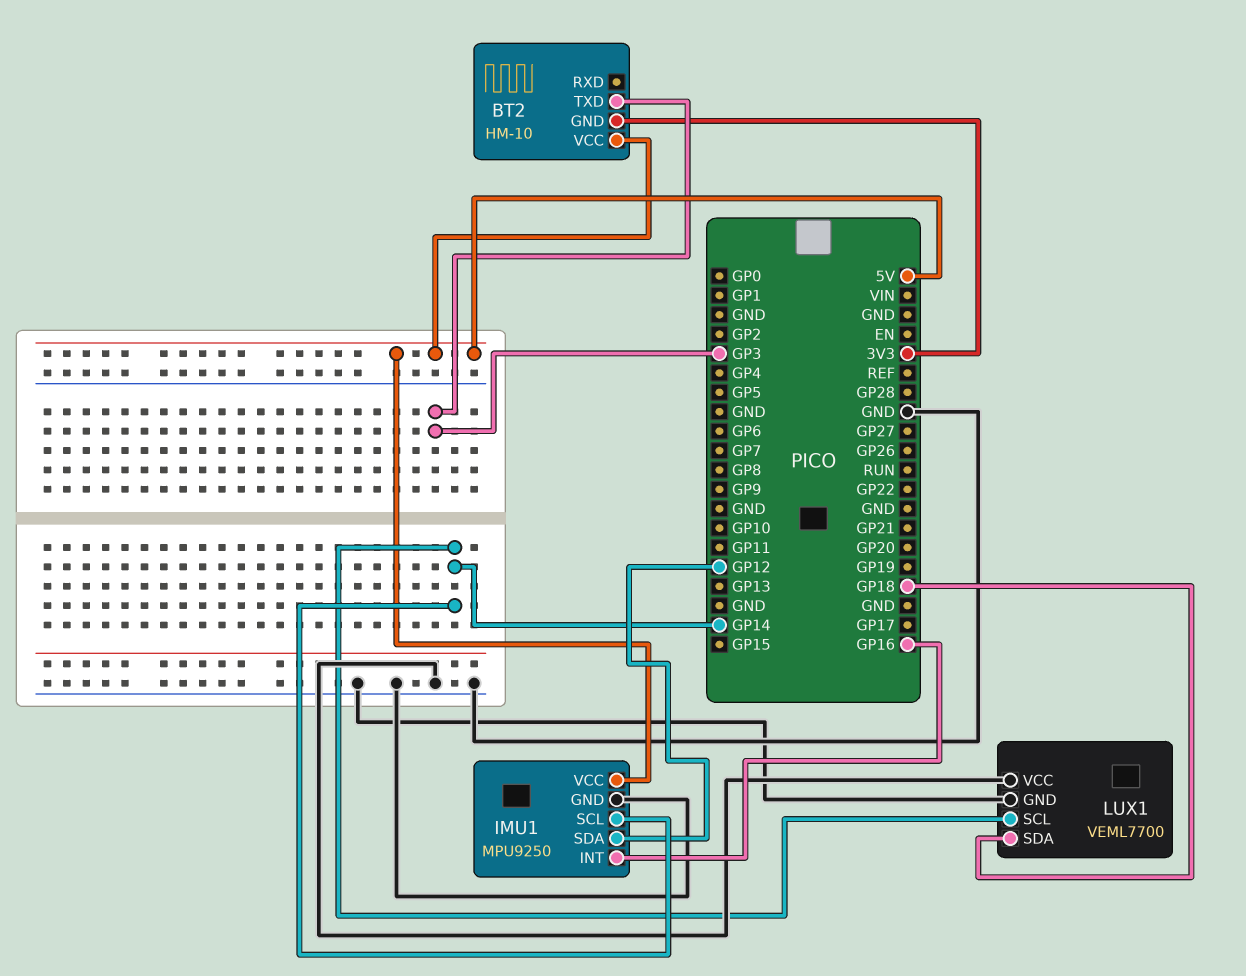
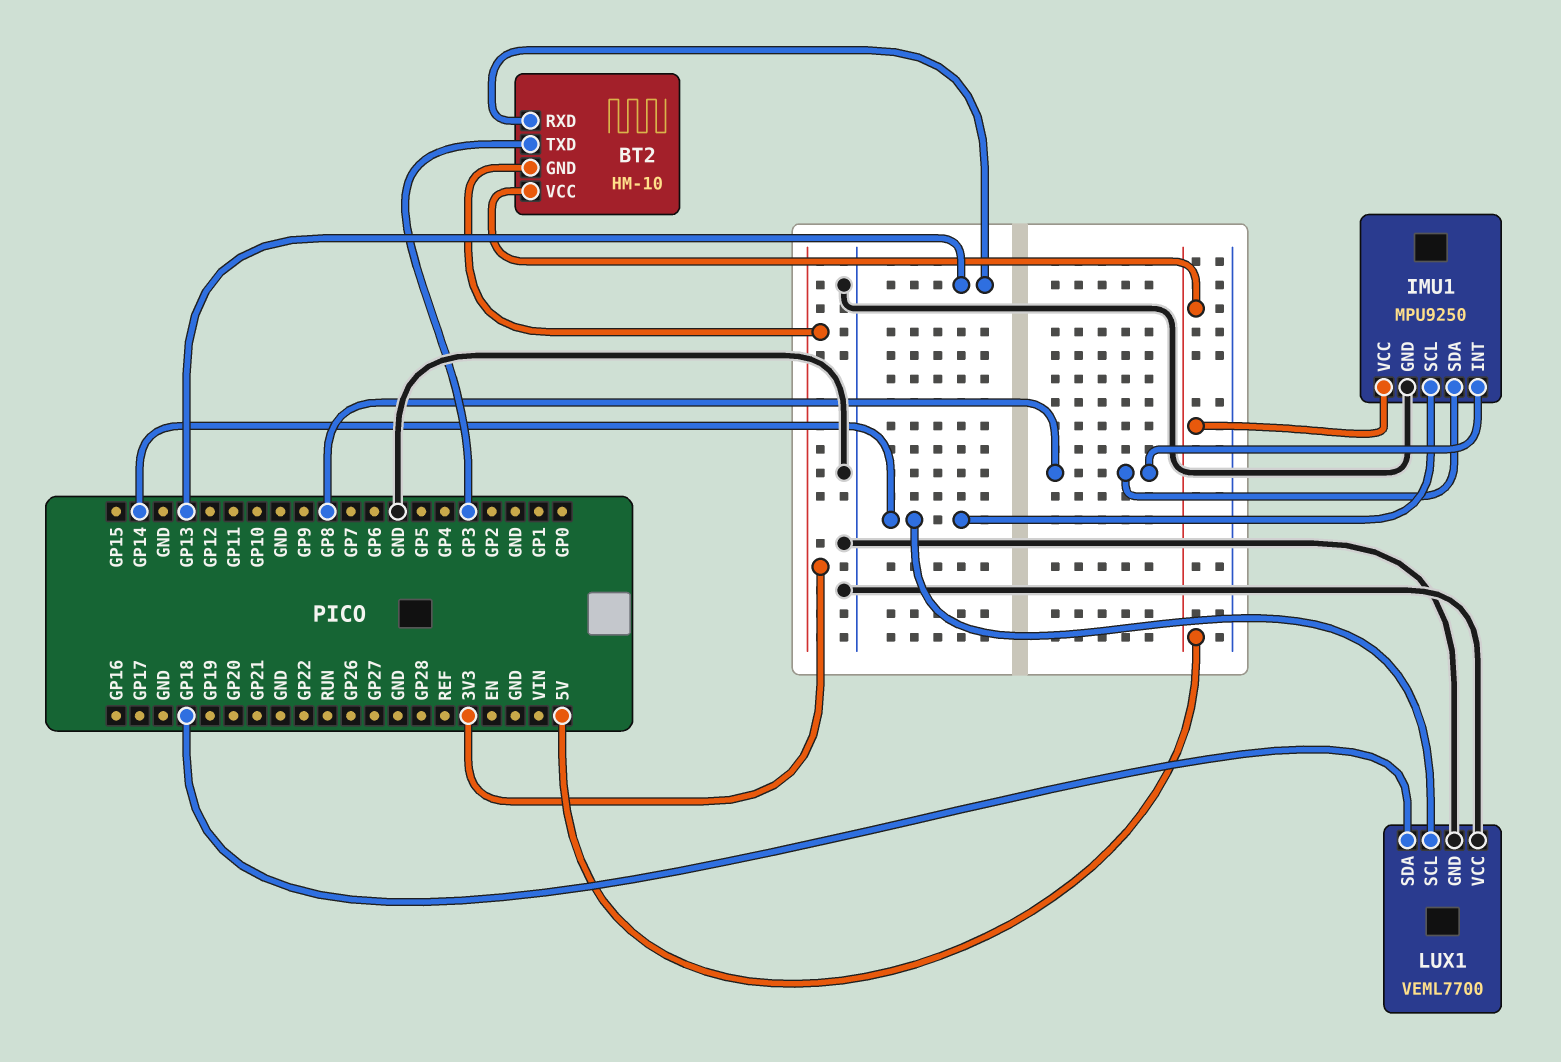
BT2 pin RXD: none -> GP13
IMU1 pin INT: GP16 -> GP8
IMU1 pin SDA: GP12 -> GP8

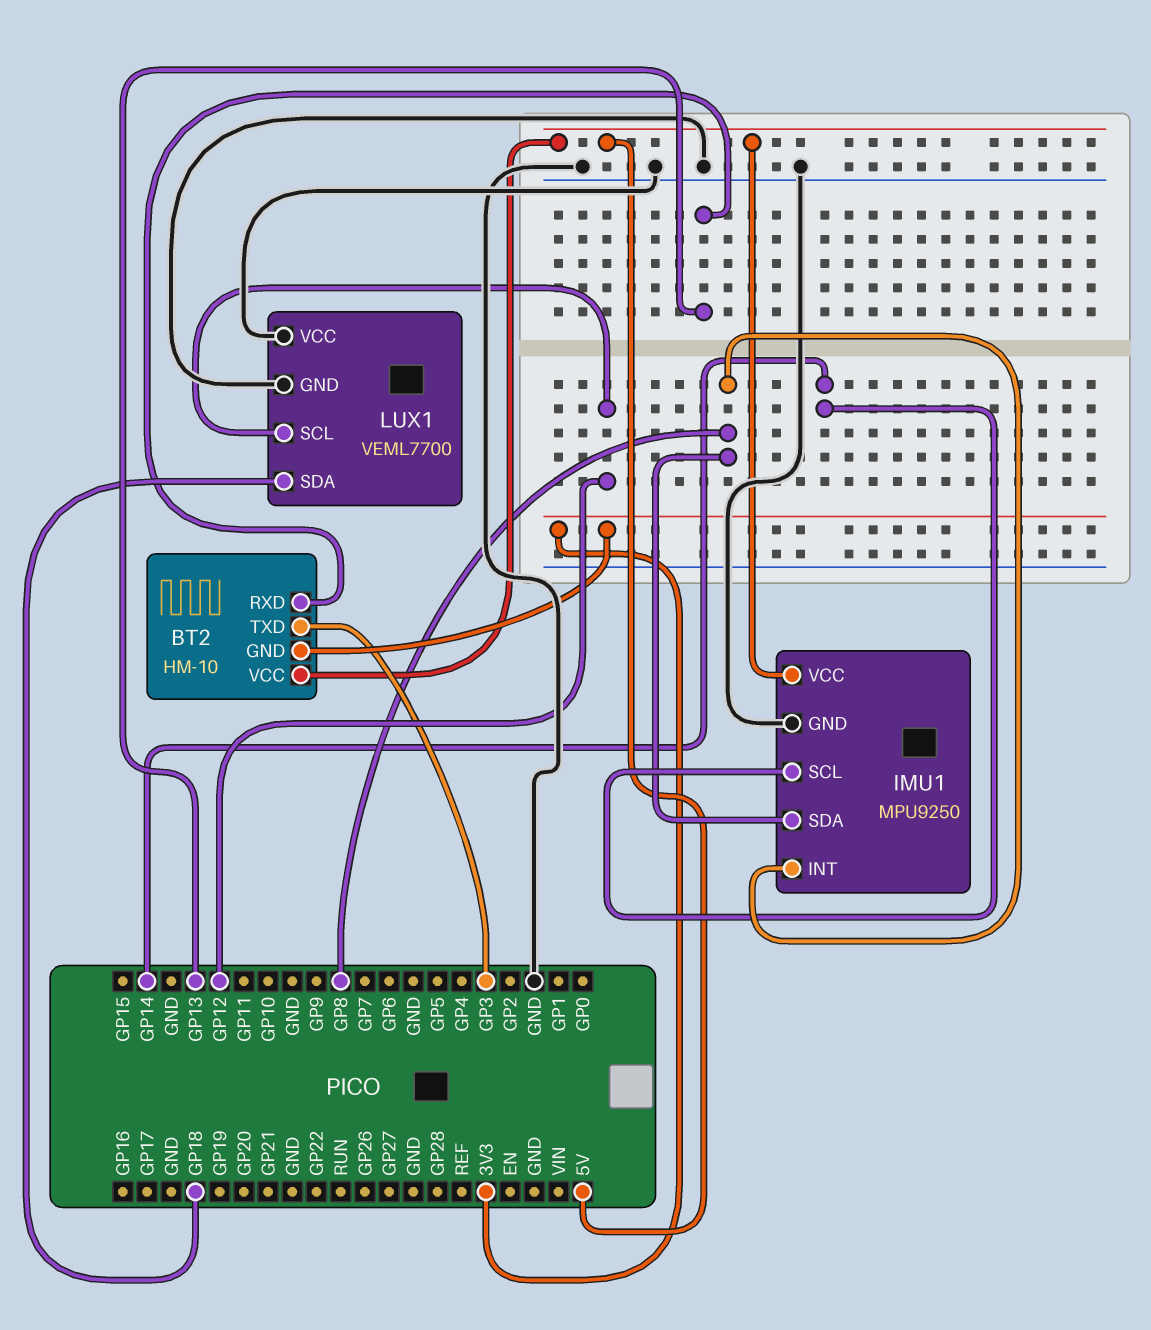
LUX1 pin SCL: GP14 -> GP12

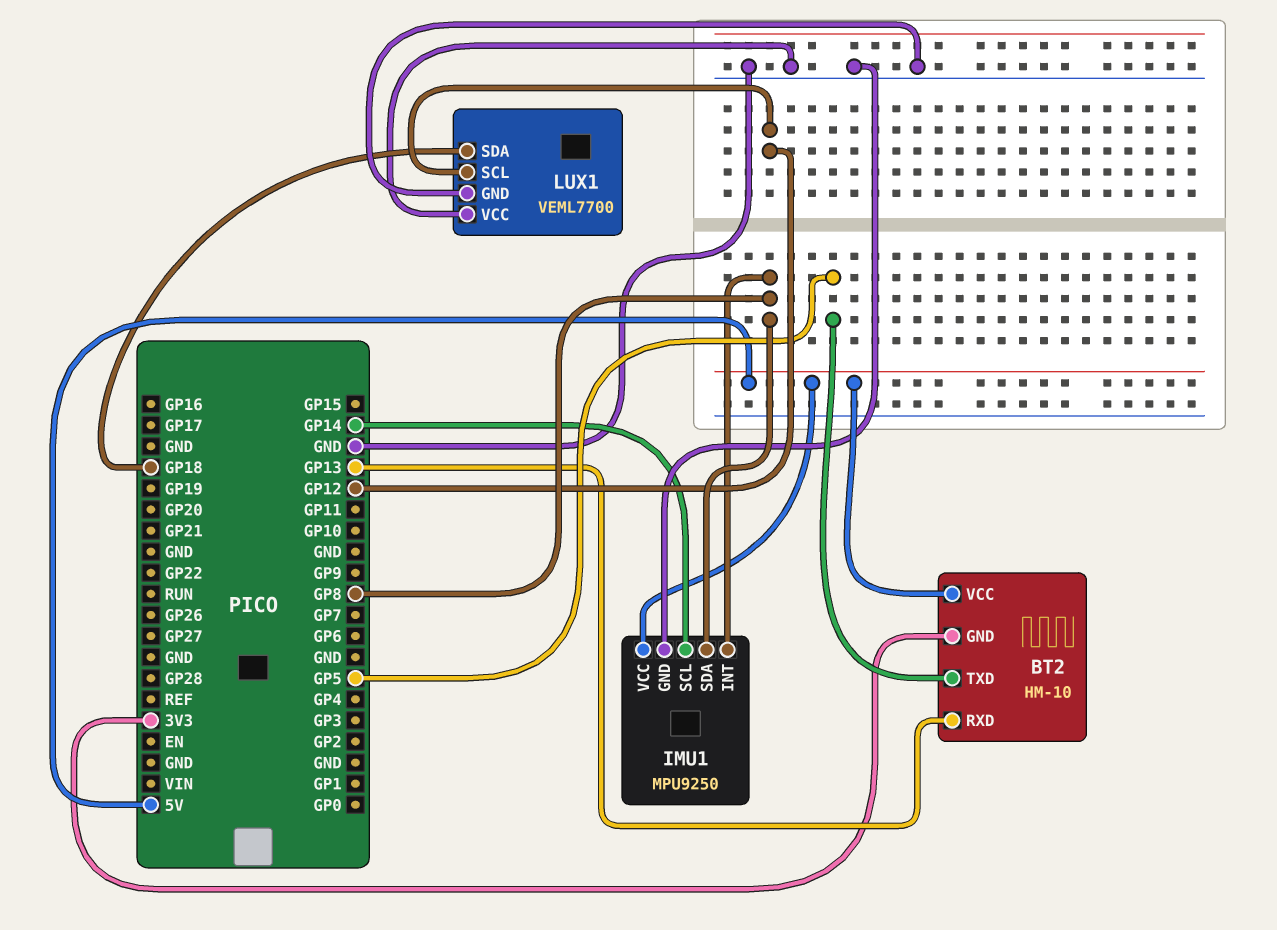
BT2 pin TXD: GP3 -> GP5

